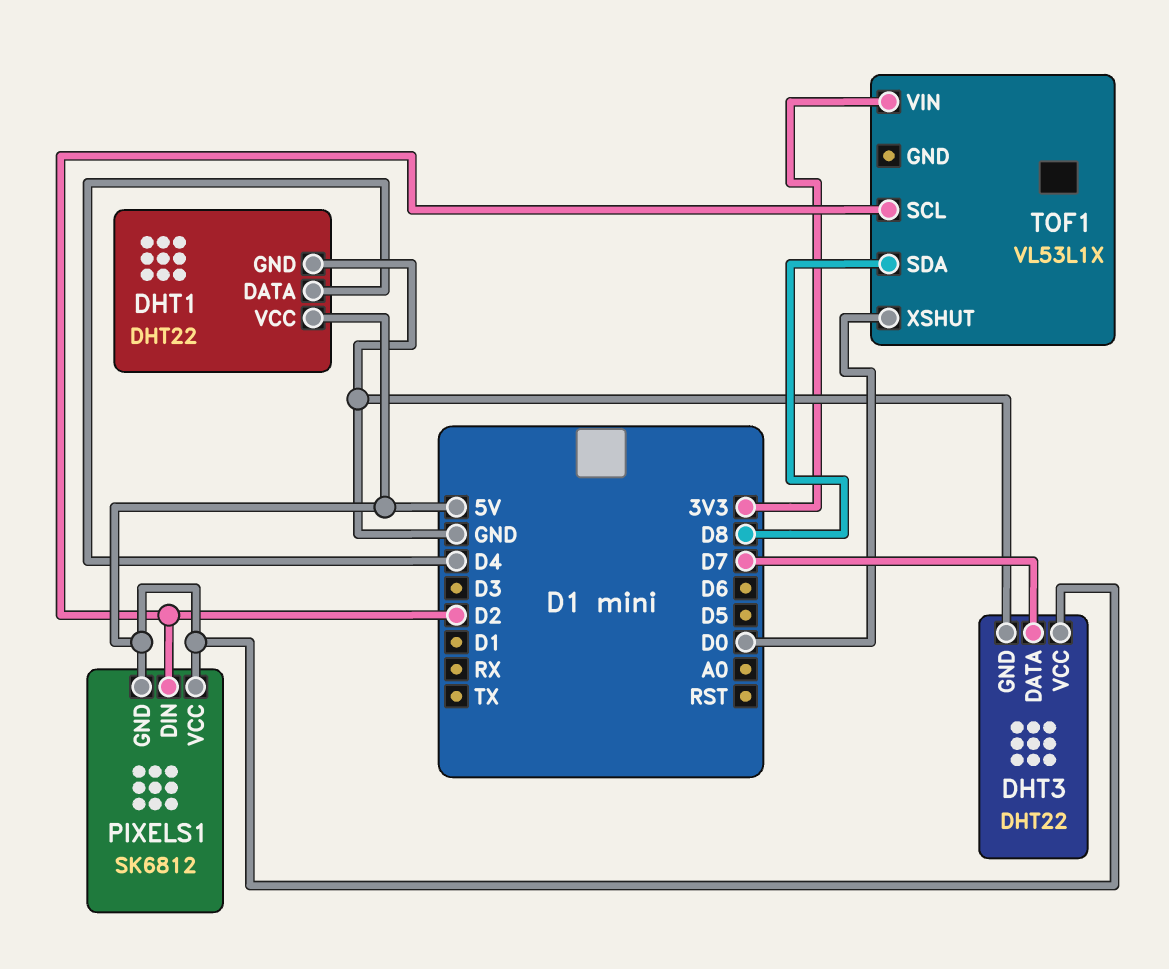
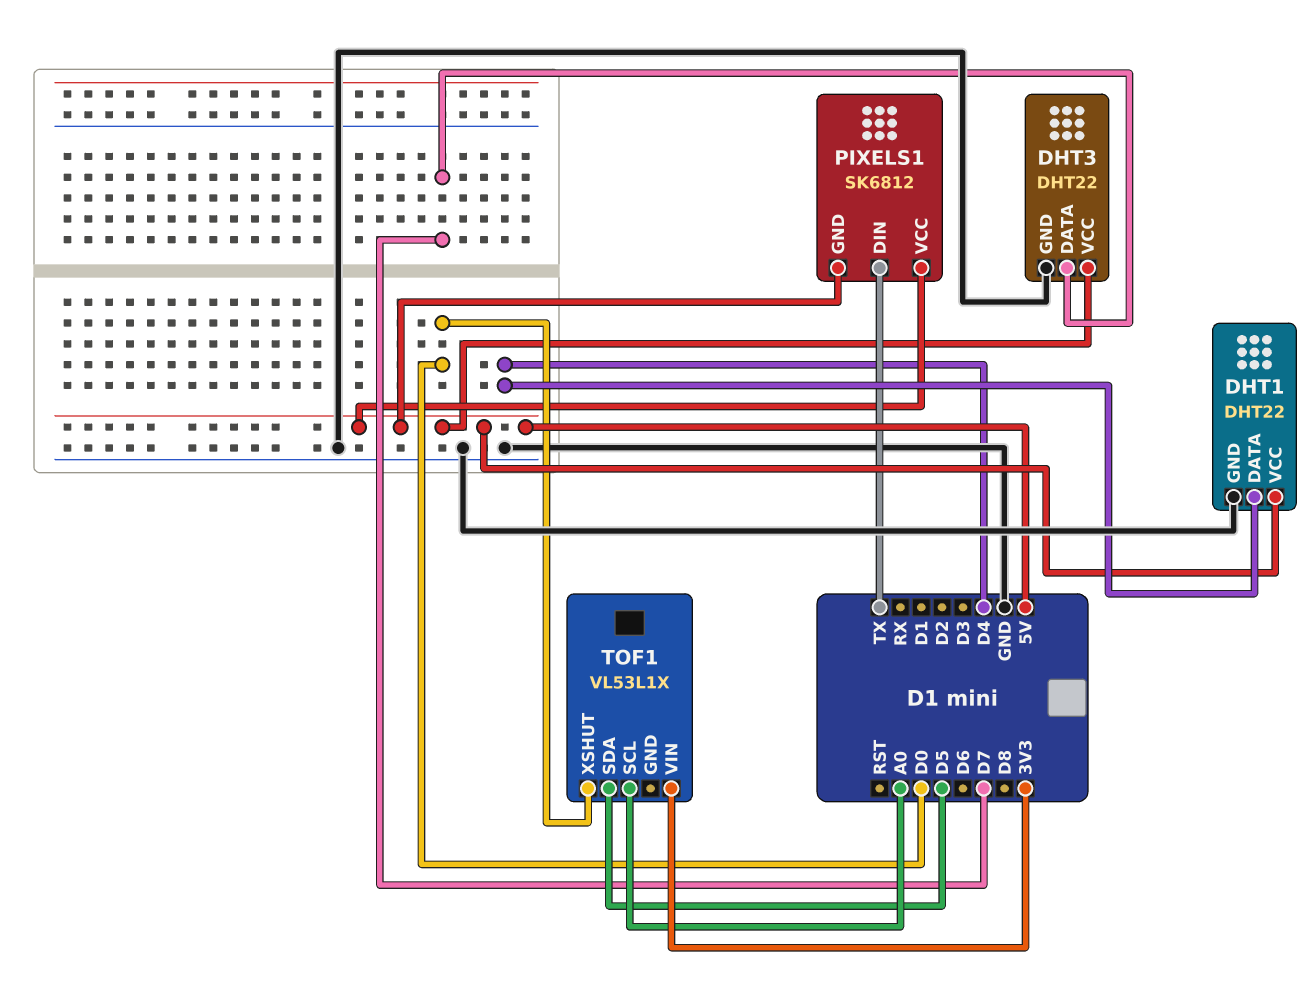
PIXELS1 pin DIN: D2 -> TX
TOF1 pin SCL: D2 -> A0
TOF1 pin SDA: D8 -> D5

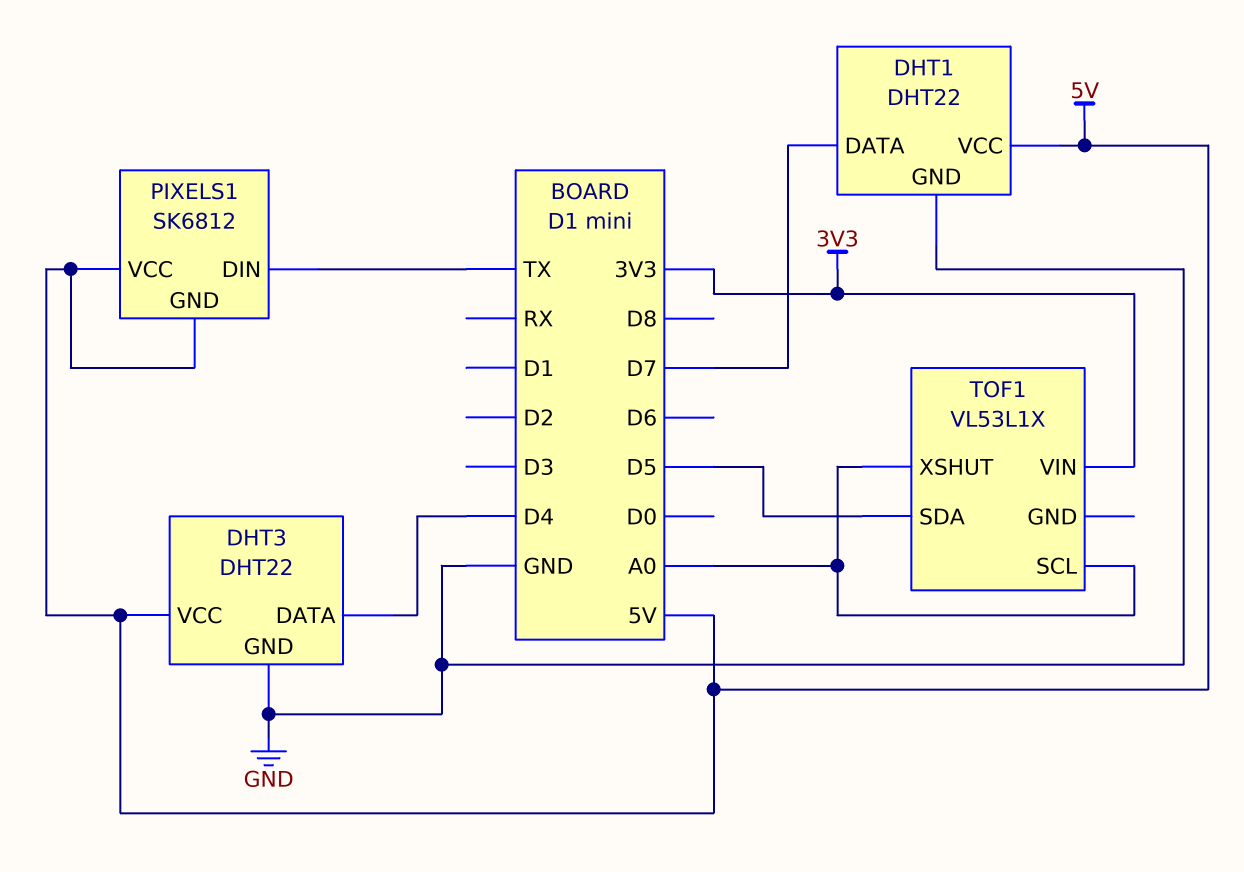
DHT1 pin DATA: D4 -> D7
DHT3 pin DATA: D7 -> D4
TOF1 pin XSHUT: D0 -> A0

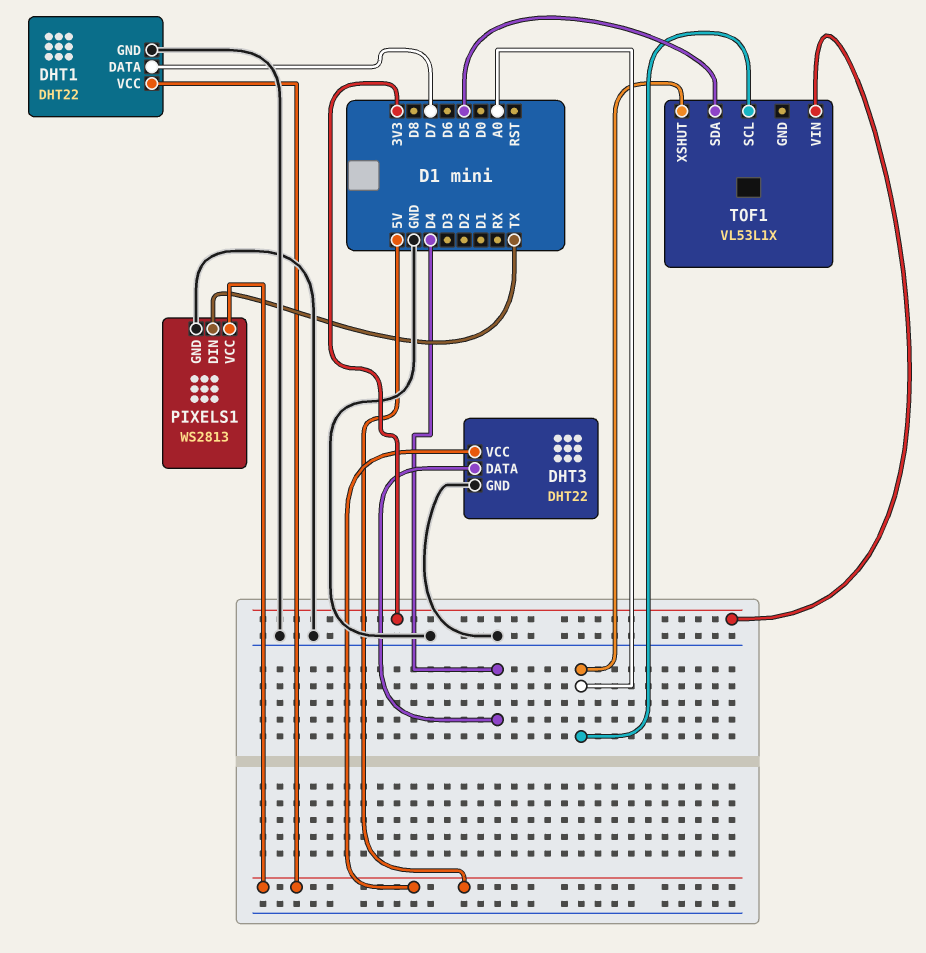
PIXELS1: SK6812 -> WS2813
PIXELS1 pin GND: 5V -> GND

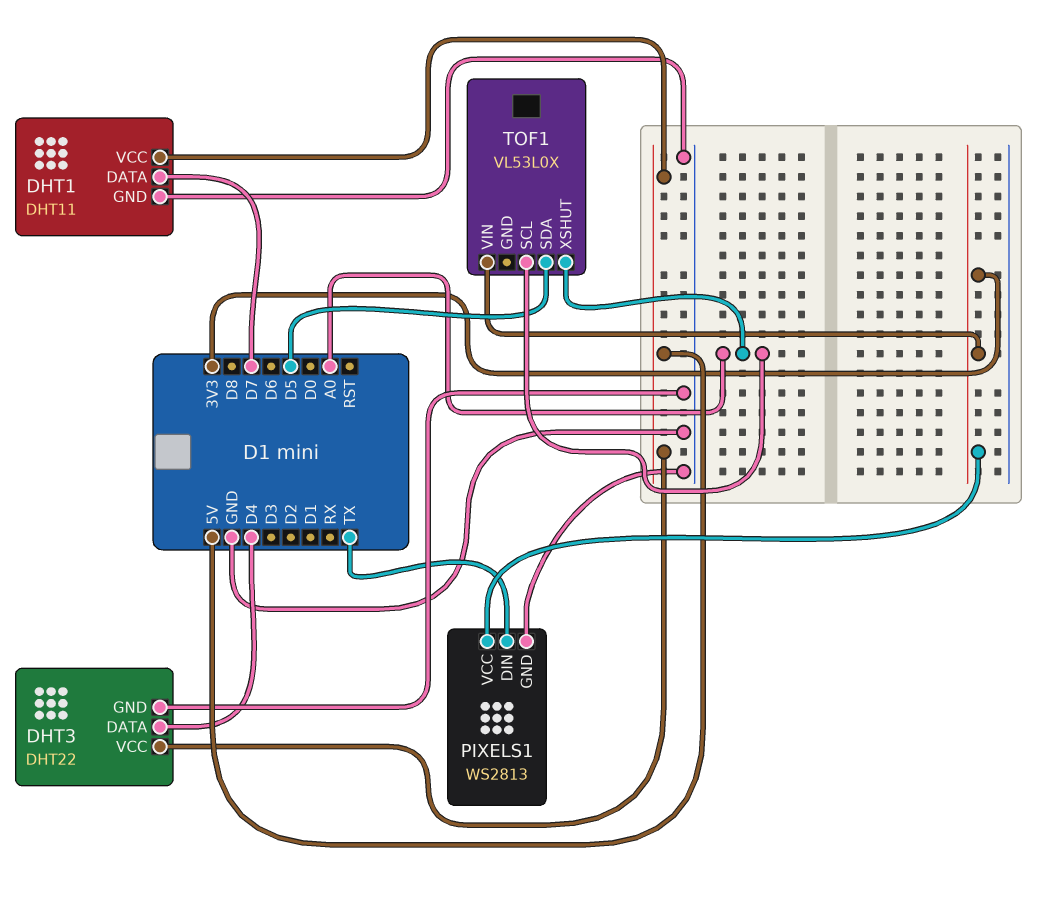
DHT1: DHT22 -> DHT11
PIXELS1 pin VCC: 5V -> 3V3
TOF1: VL53L1X -> VL53L0X

